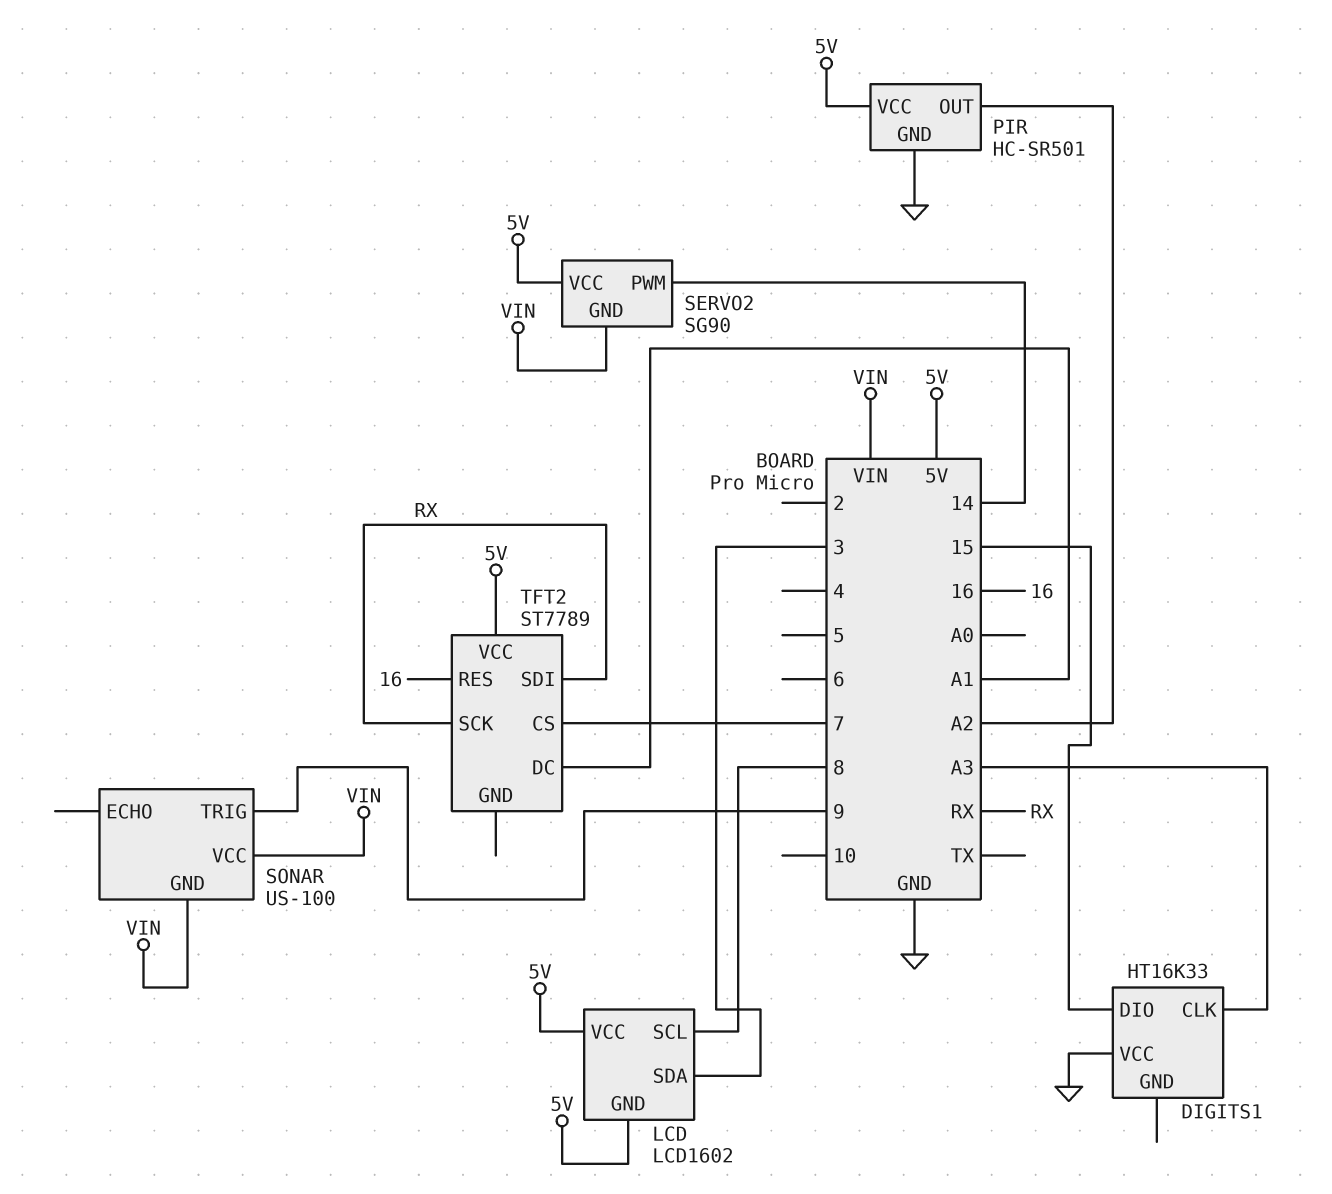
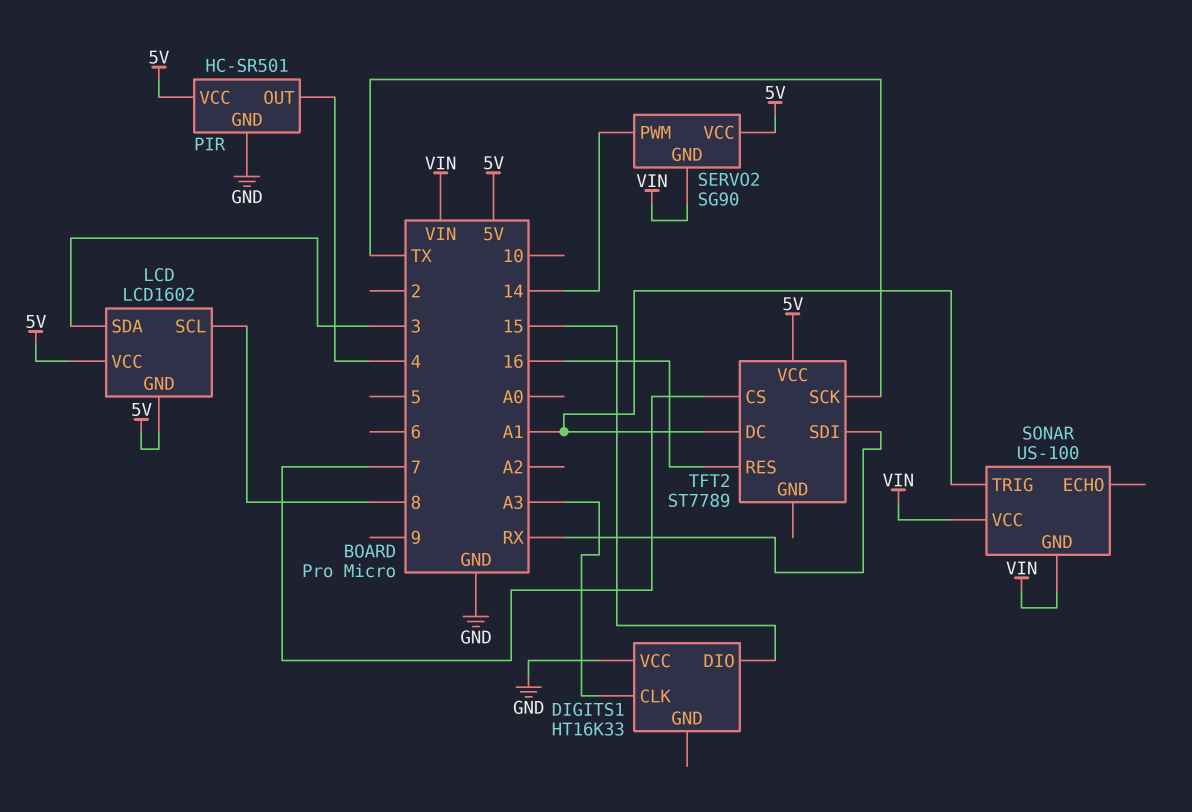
PIR pin OUT: A2 -> 4
SONAR pin TRIG: 9 -> A1
TFT2 pin SCK: RX -> TX

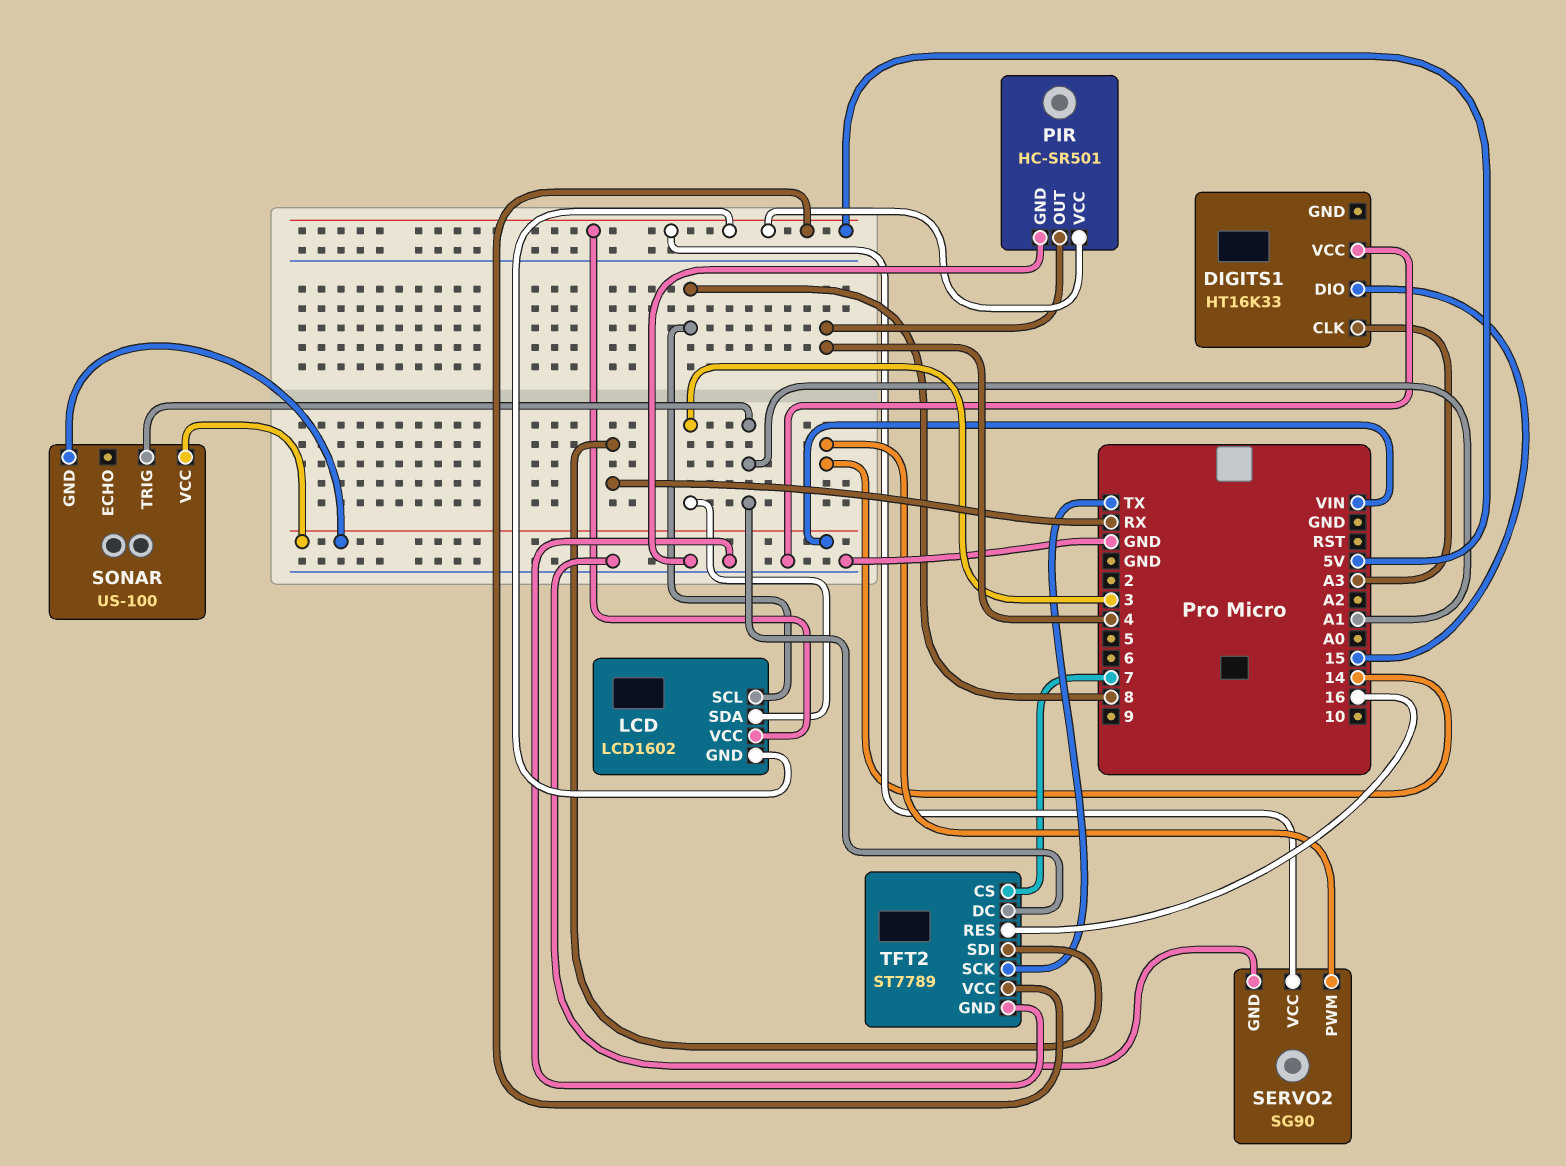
SERVO2 pin GND: VIN -> GND
TFT2 pin GND: none -> GND

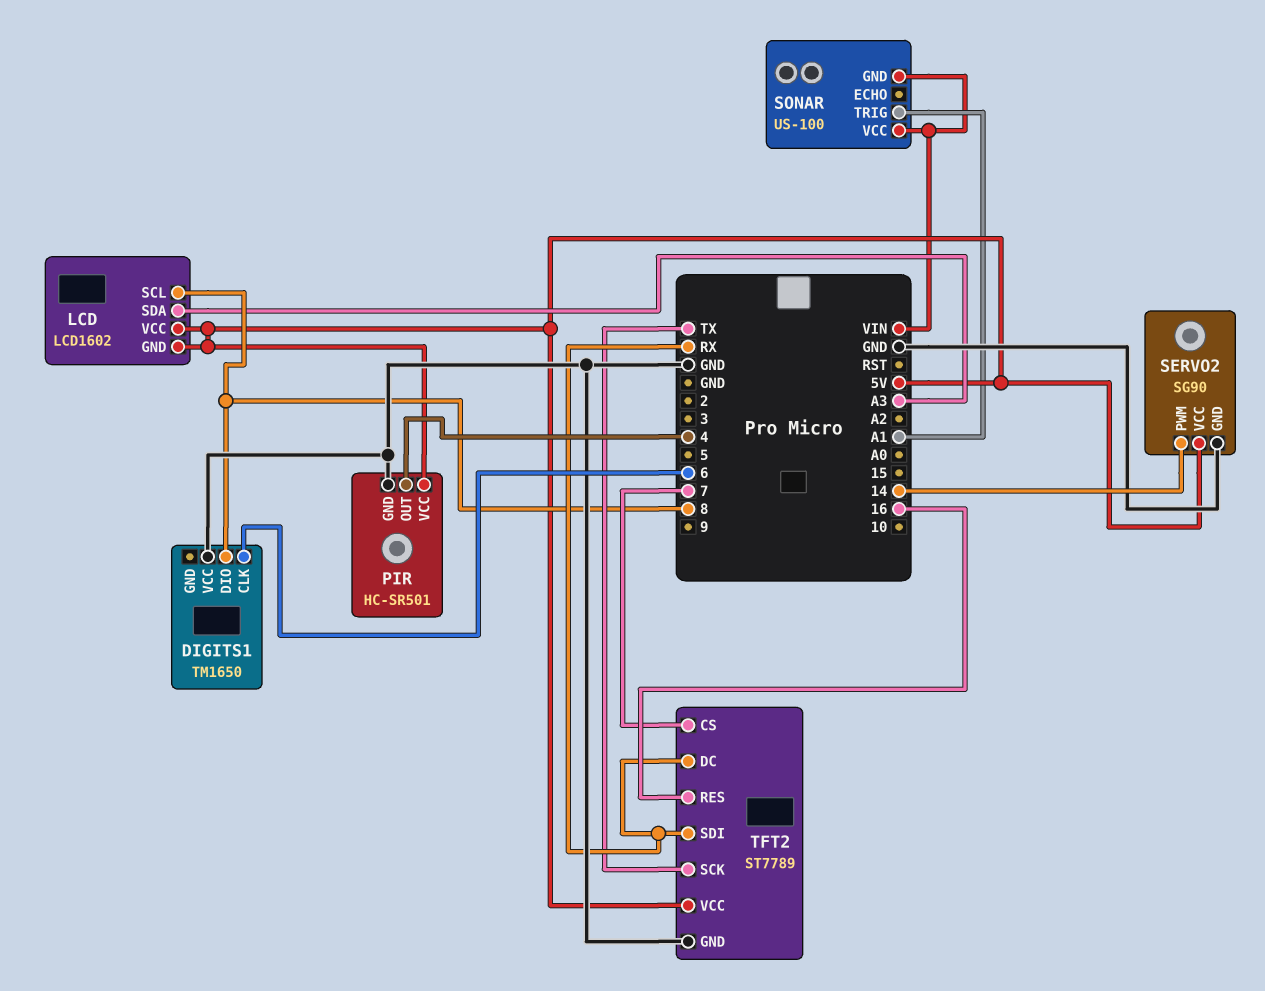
DIGITS1: HT16K33 -> TM1650
DIGITS1 pin CLK: A3 -> 6
DIGITS1 pin DIO: 15 -> 8
LCD pin SDA: 3 -> A3
TFT2 pin DC: A1 -> RX

